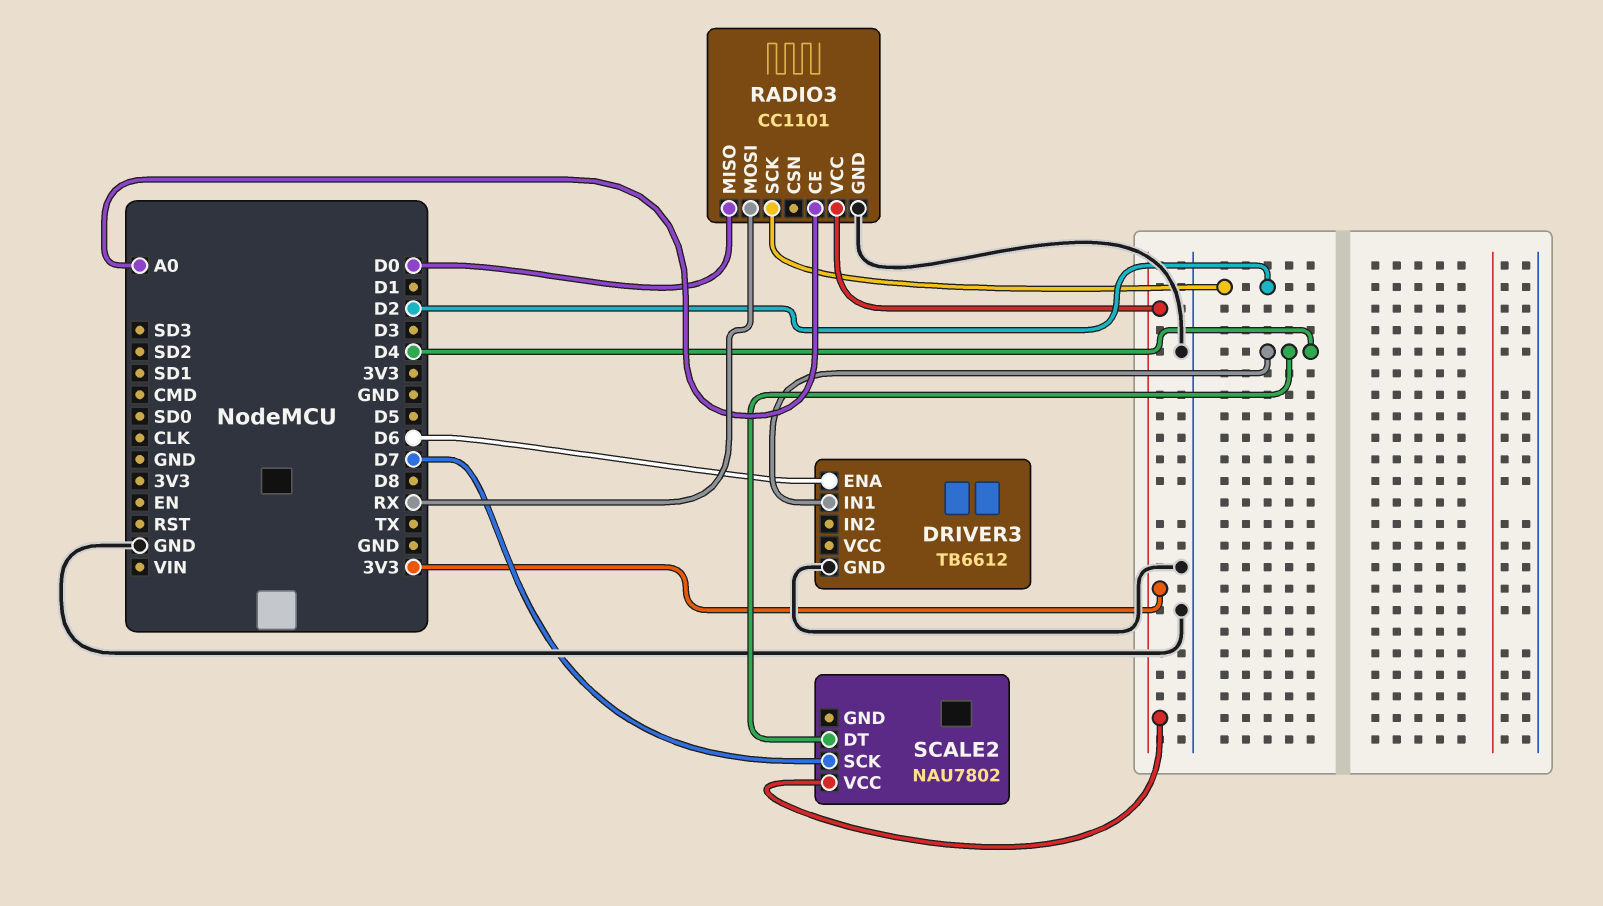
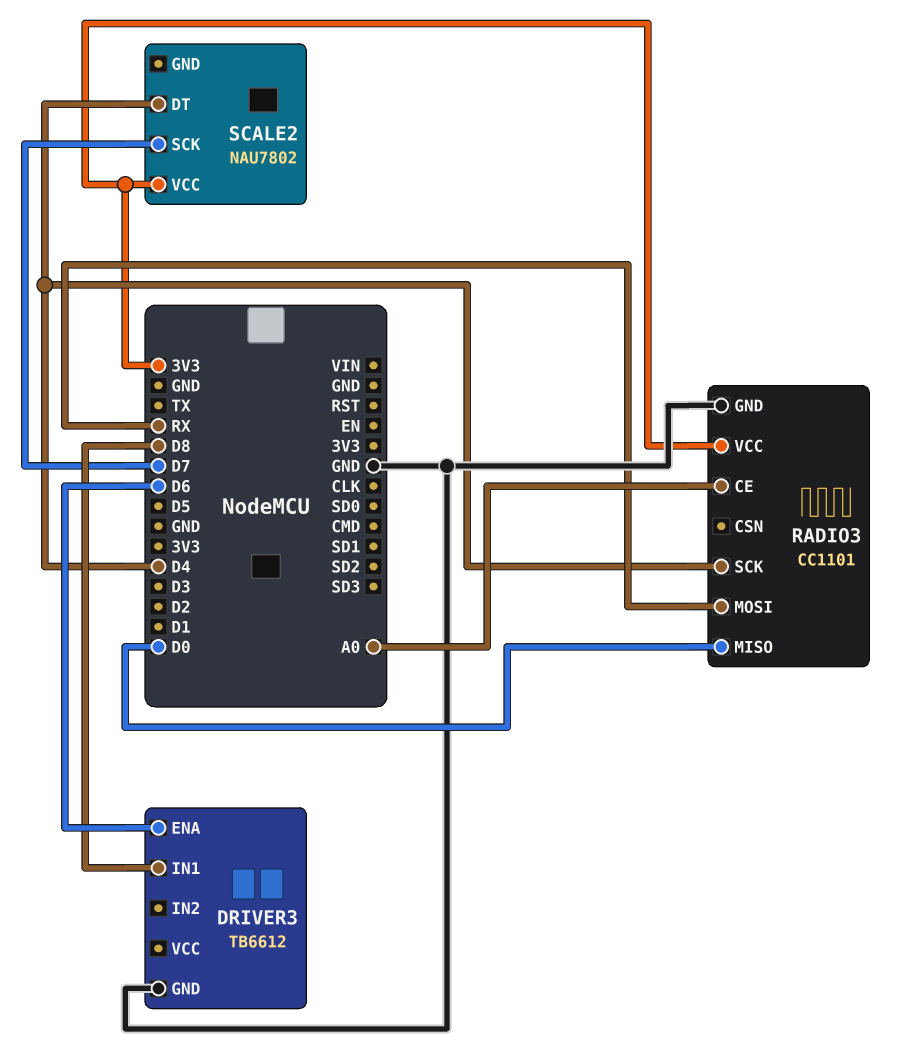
DRIVER3 pin IN1: D4 -> D8
RADIO3 pin SCK: D2 -> D4

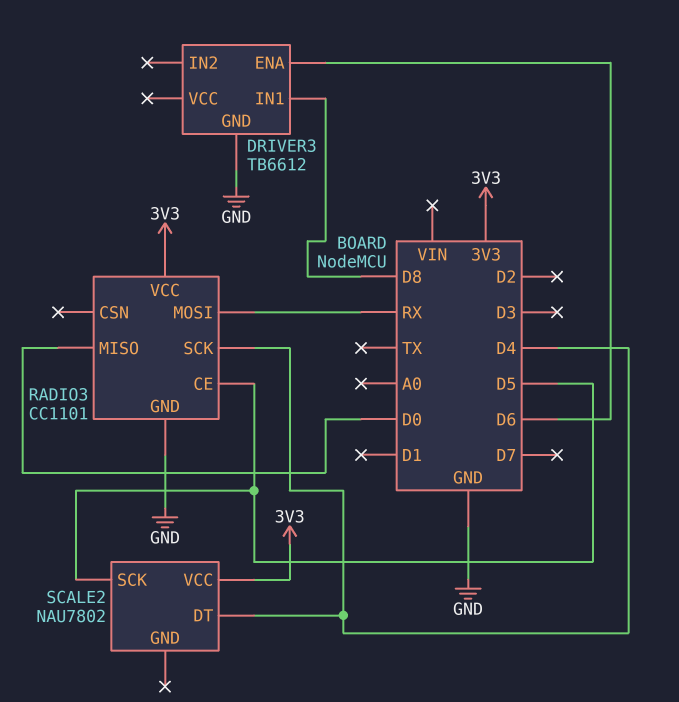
RADIO3 pin CE: A0 -> D5
SCALE2 pin SCK: D7 -> D5

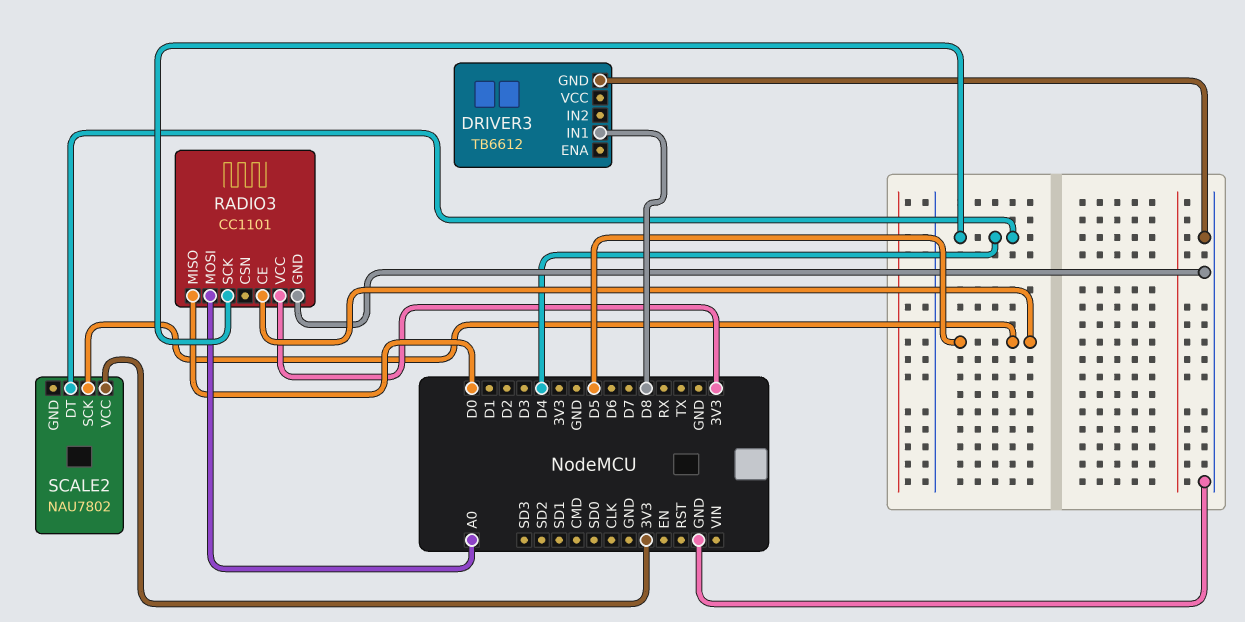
DRIVER3 pin ENA: D6 -> none
RADIO3 pin MOSI: RX -> A0

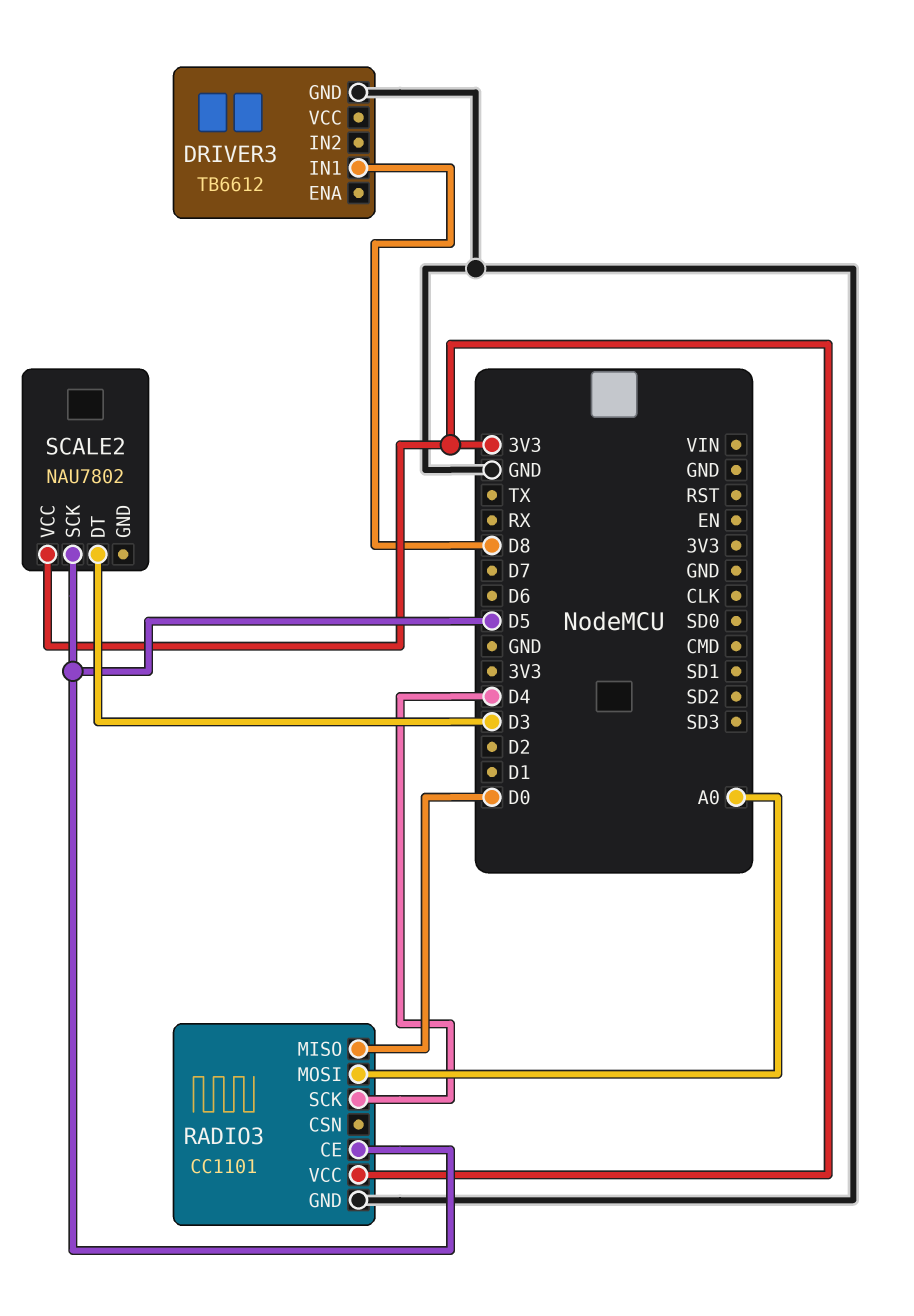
SCALE2 pin DT: D4 -> D3

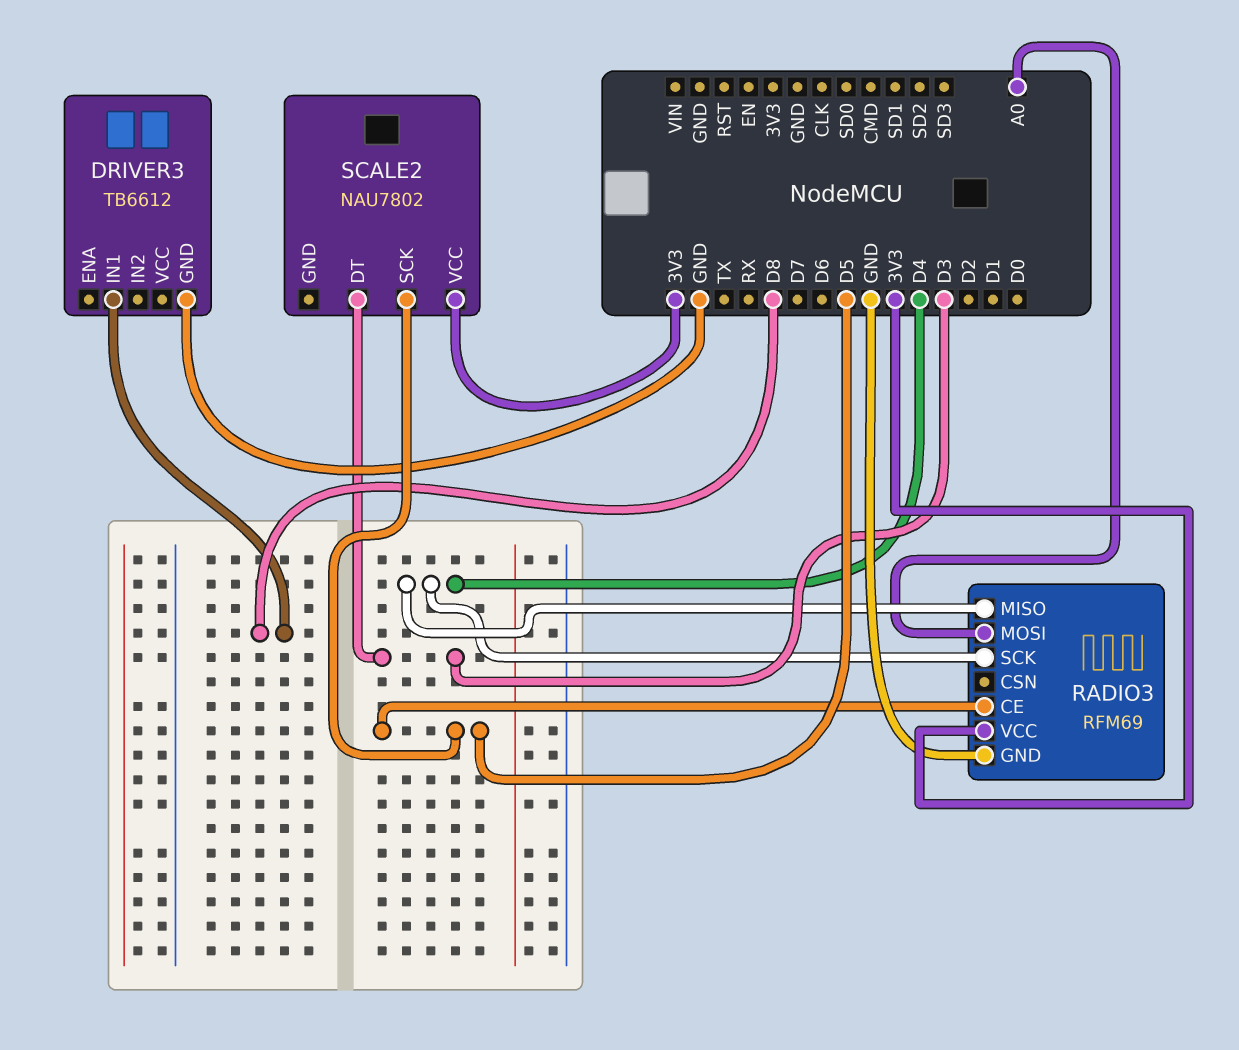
RADIO3: CC1101 -> RFM69
RADIO3 pin MISO: D0 -> D4

